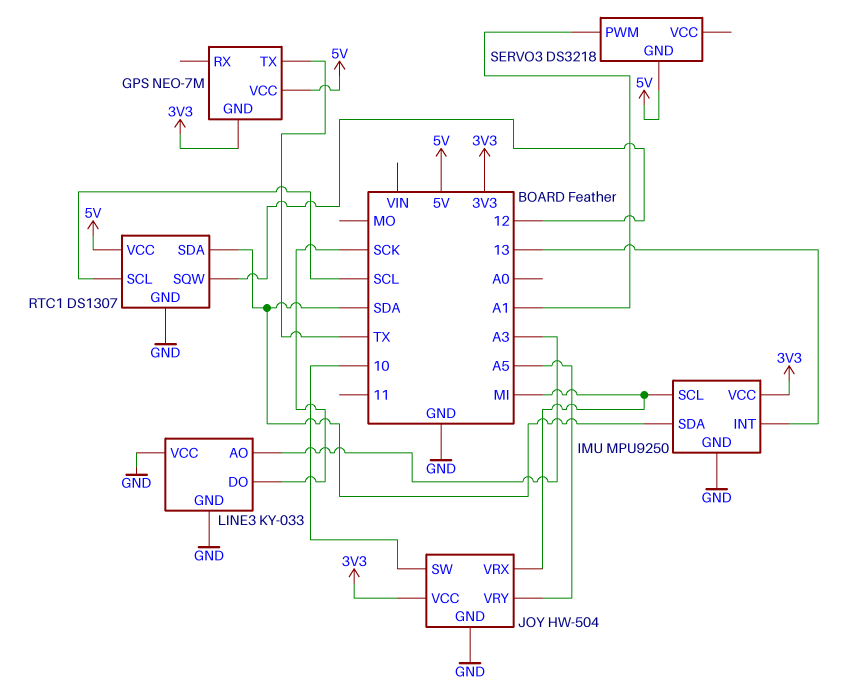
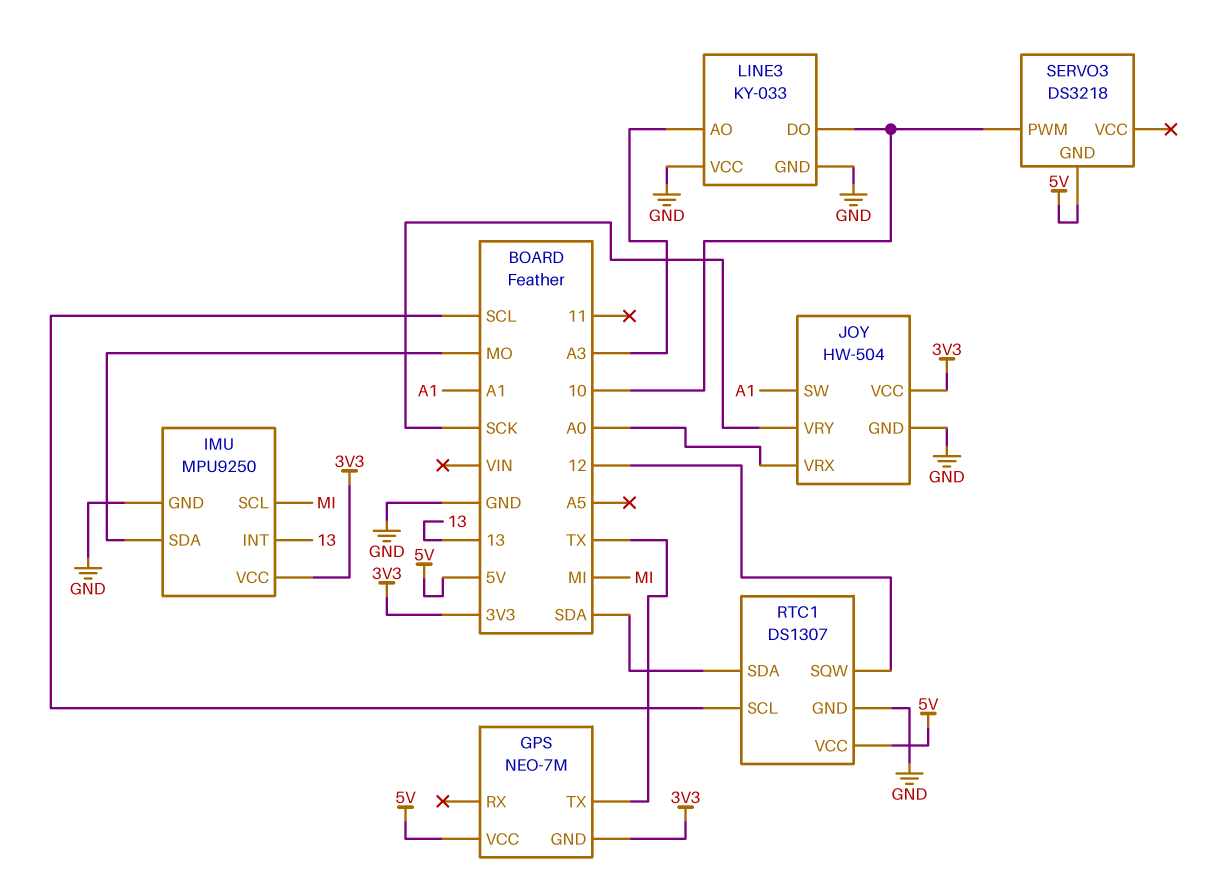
IMU pin SDA: SDA -> MO
JOY pin SW: 10 -> A1
JOY pin VRX: MI -> A0
JOY pin VRY: A5 -> SCK
LINE3 pin DO: SCK -> 10
SERVO3 pin PWM: A1 -> 10

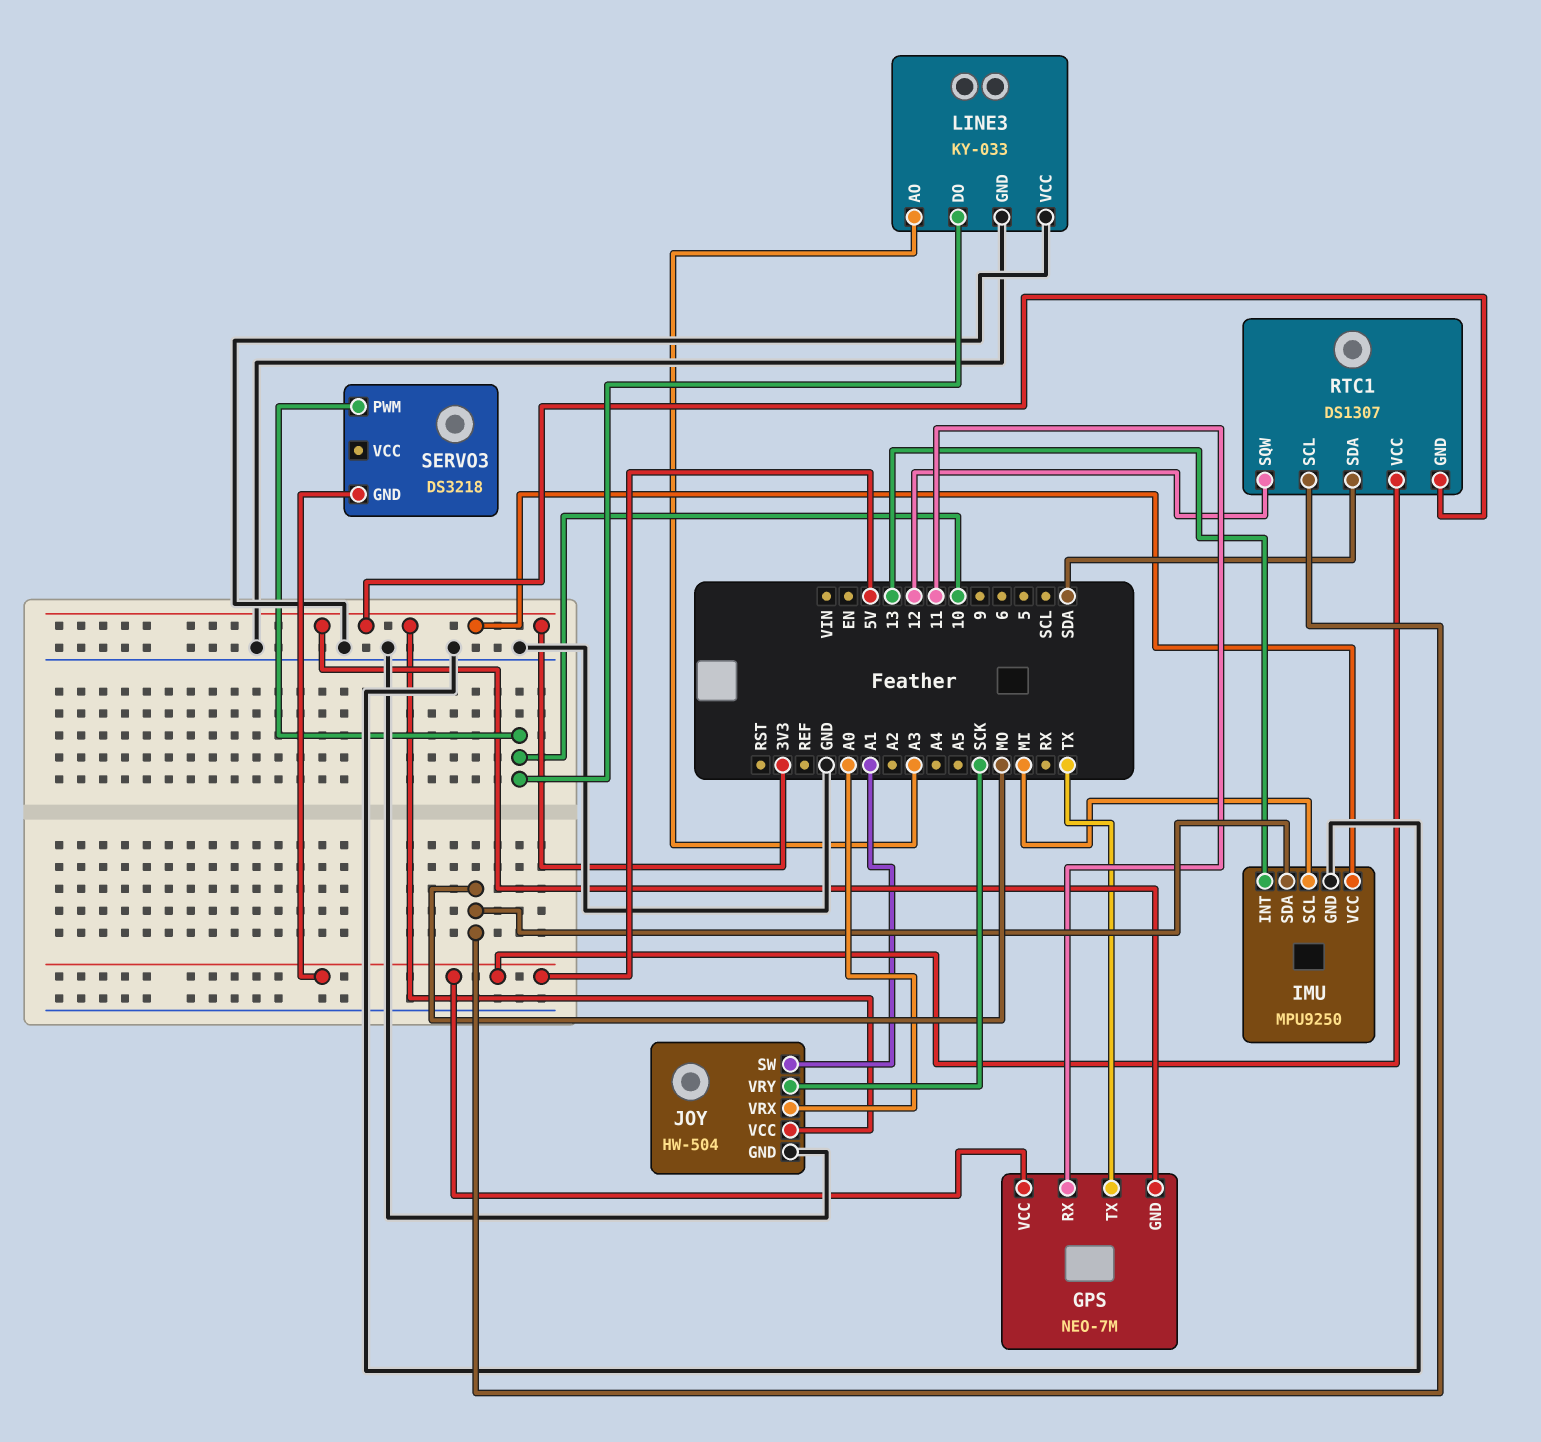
GPS pin RX: none -> 11
RTC1 pin GND: GND -> 3V3
RTC1 pin SCL: SCL -> MO

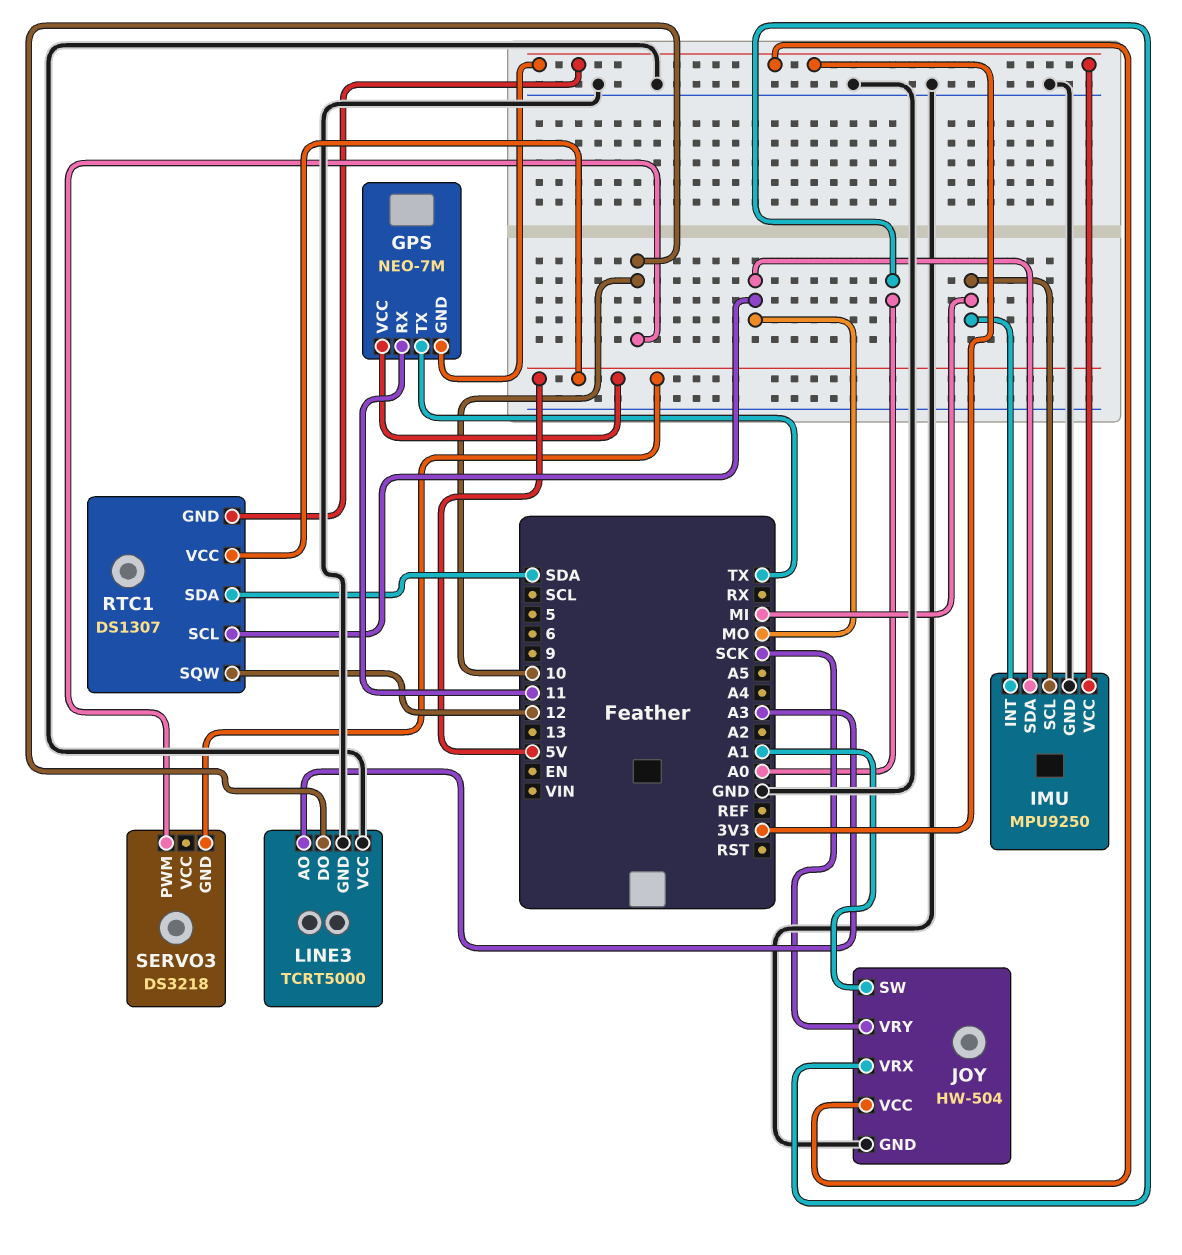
IMU pin INT: 13 -> MI
LINE3: KY-033 -> TCRT5000

